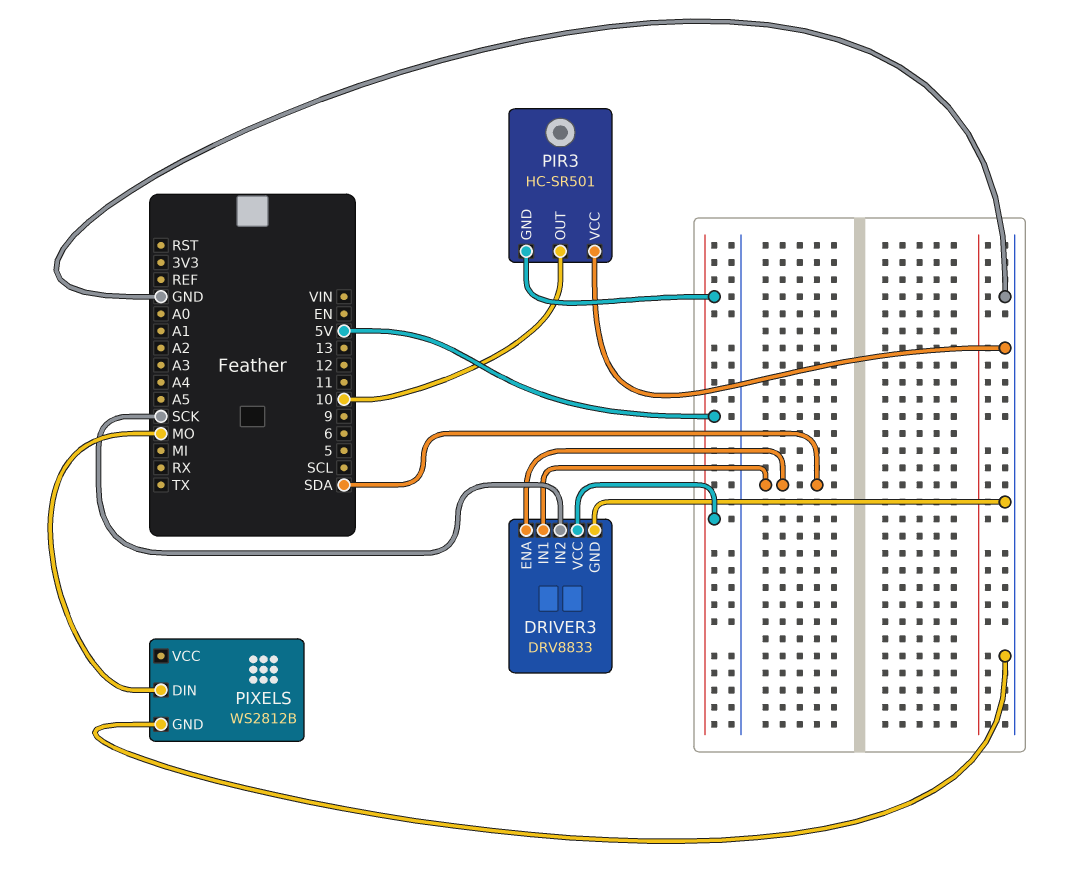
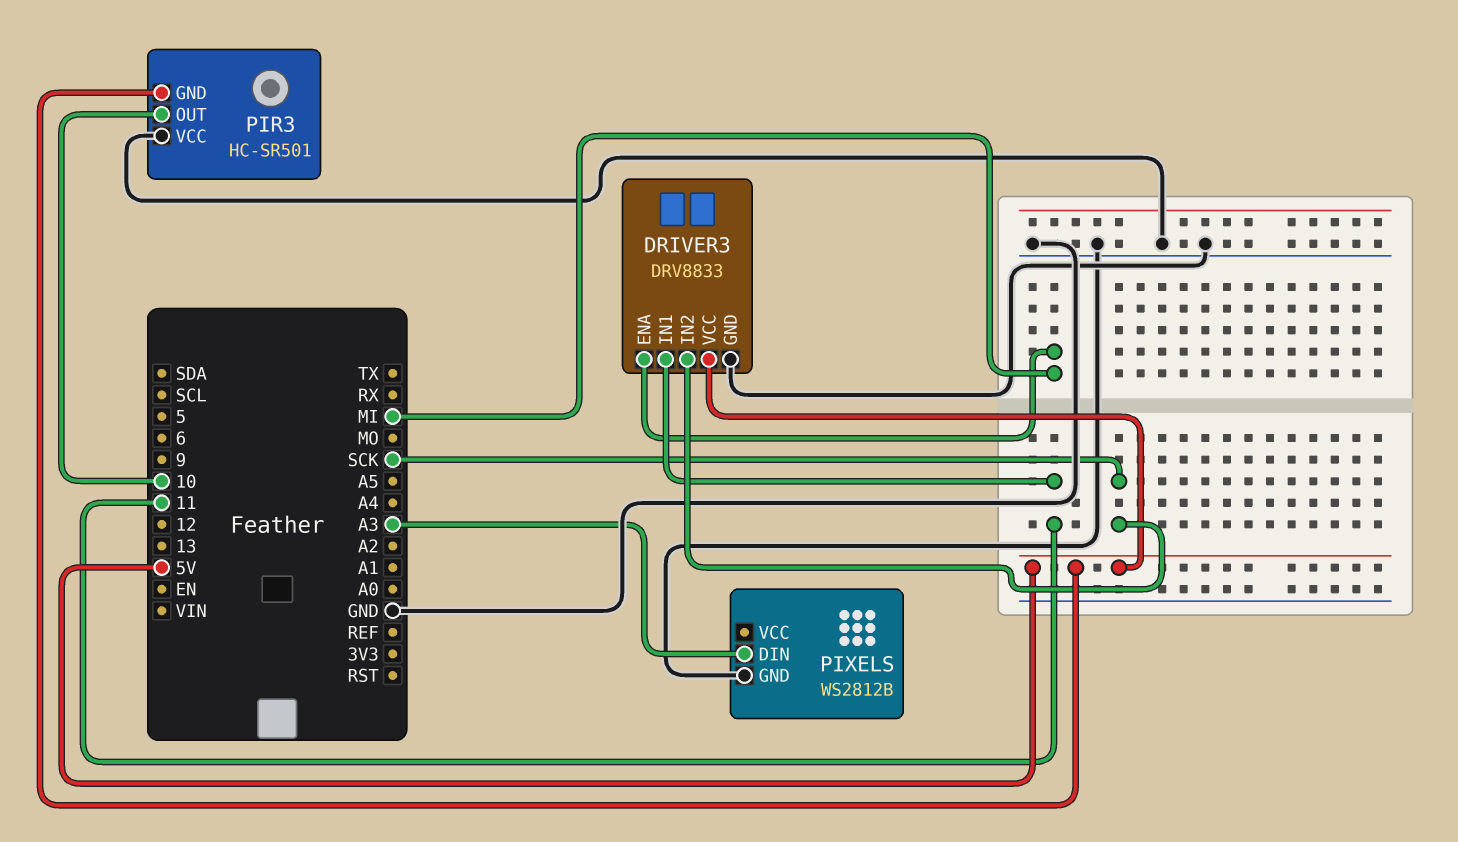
DRIVER3 pin ENA: SDA -> MI
DRIVER3 pin IN1: SDA -> 11
PIXELS pin DIN: MO -> A3

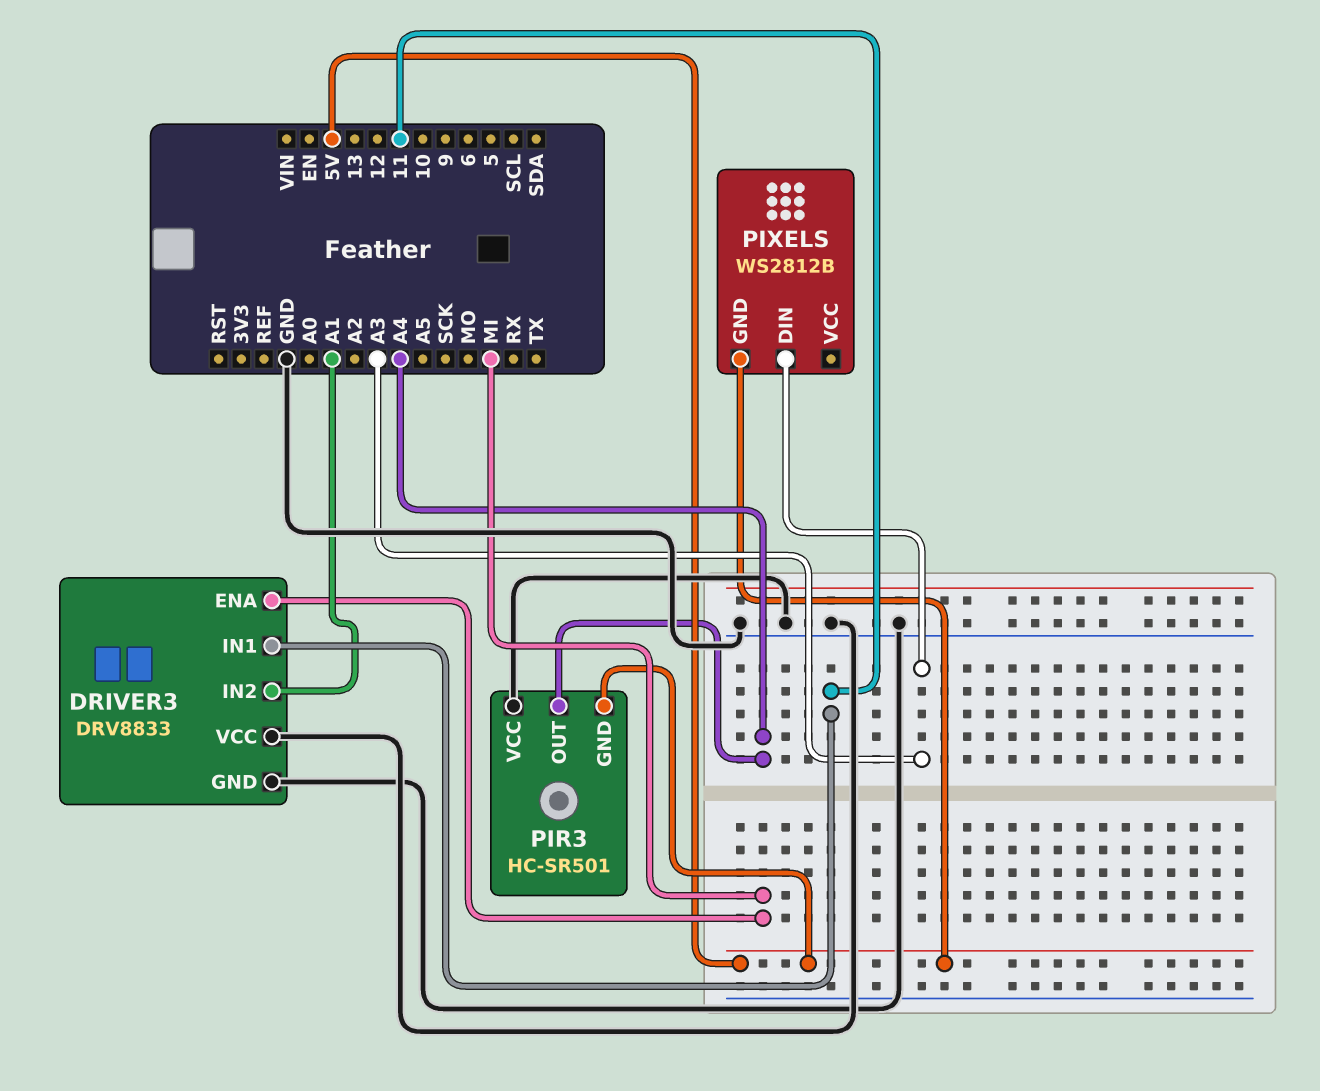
DRIVER3 pin IN2: SCK -> A1
DRIVER3 pin VCC: 5V -> GND
PIR3 pin OUT: 10 -> A4
PIXELS pin GND: GND -> 5V

